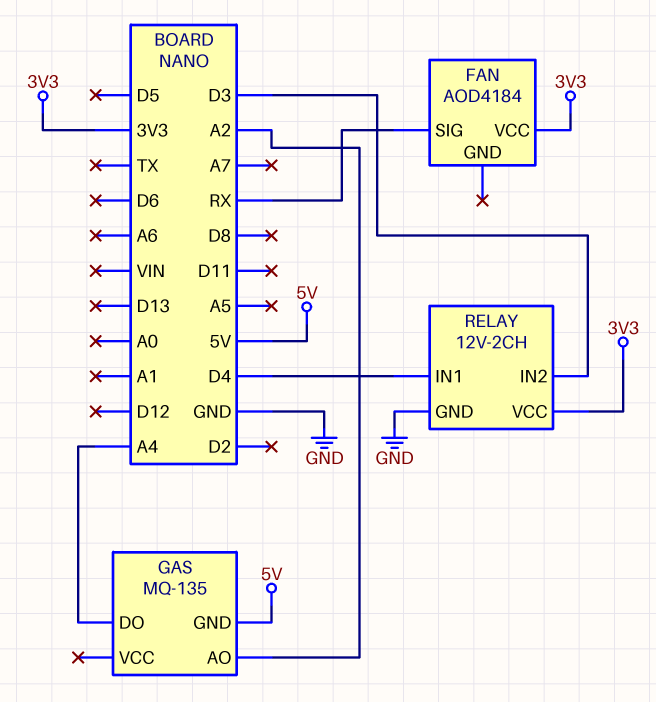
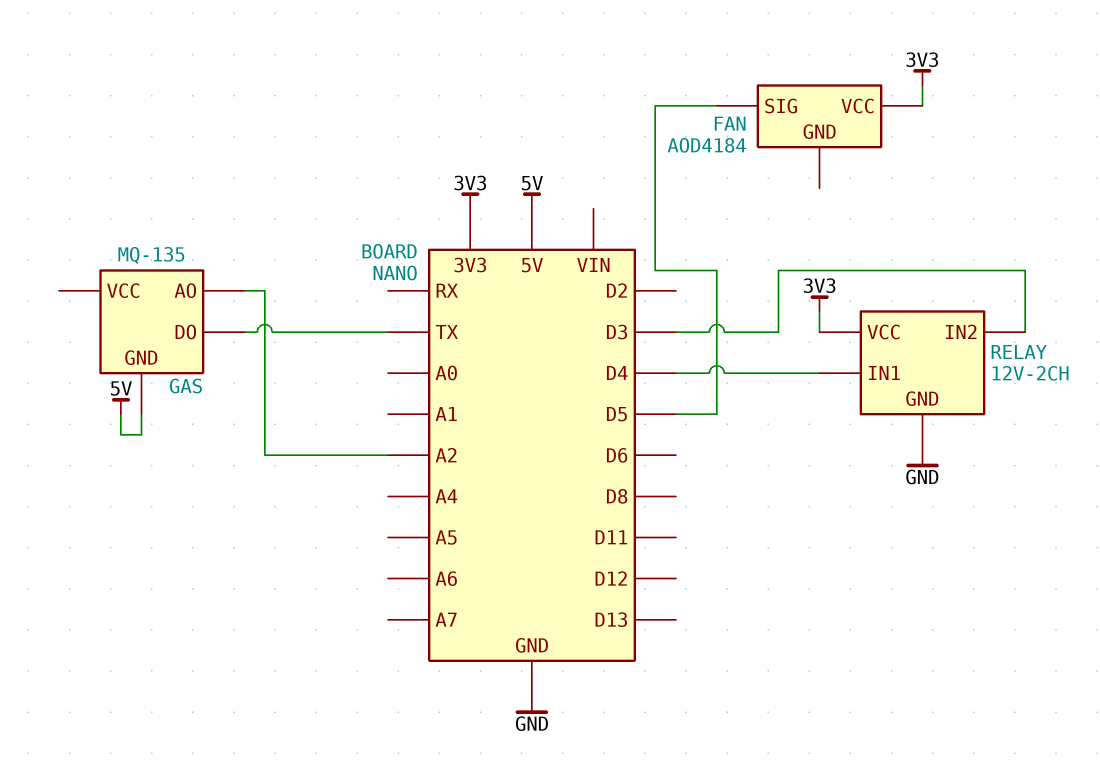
FAN pin SIG: RX -> D5
GAS pin DO: A4 -> TX

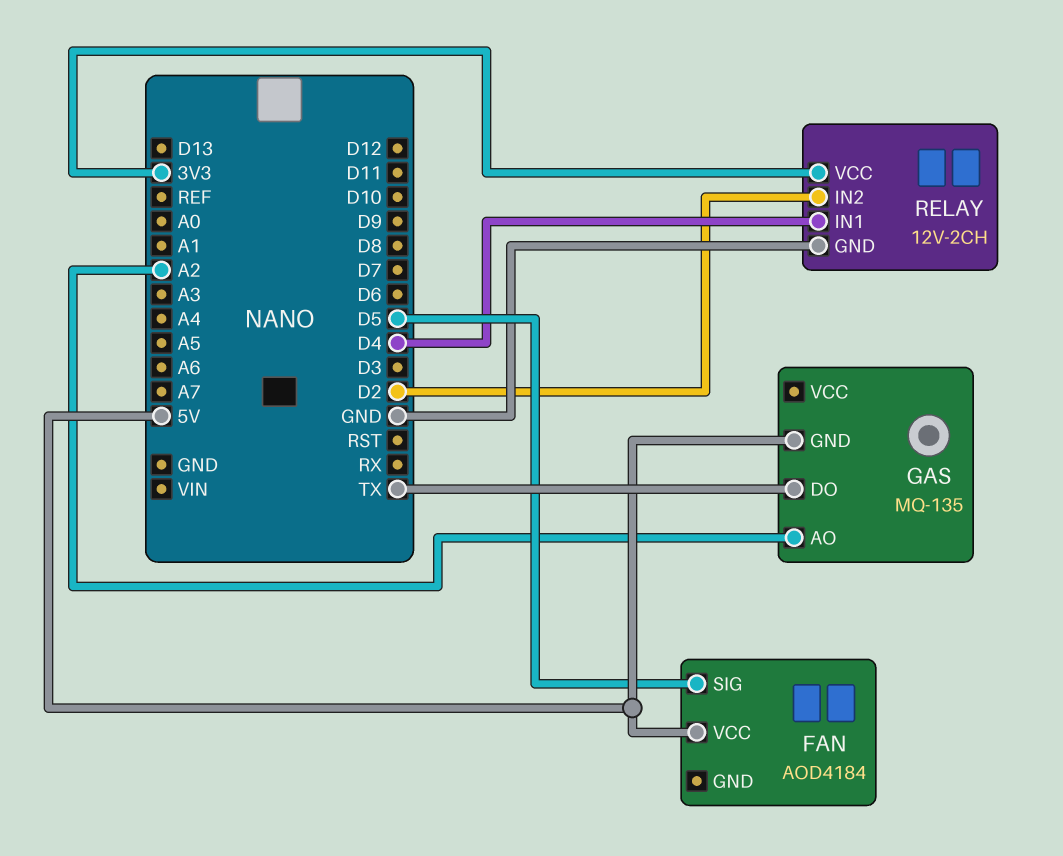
FAN pin VCC: 3V3 -> 5V
RELAY pin IN2: D3 -> D2

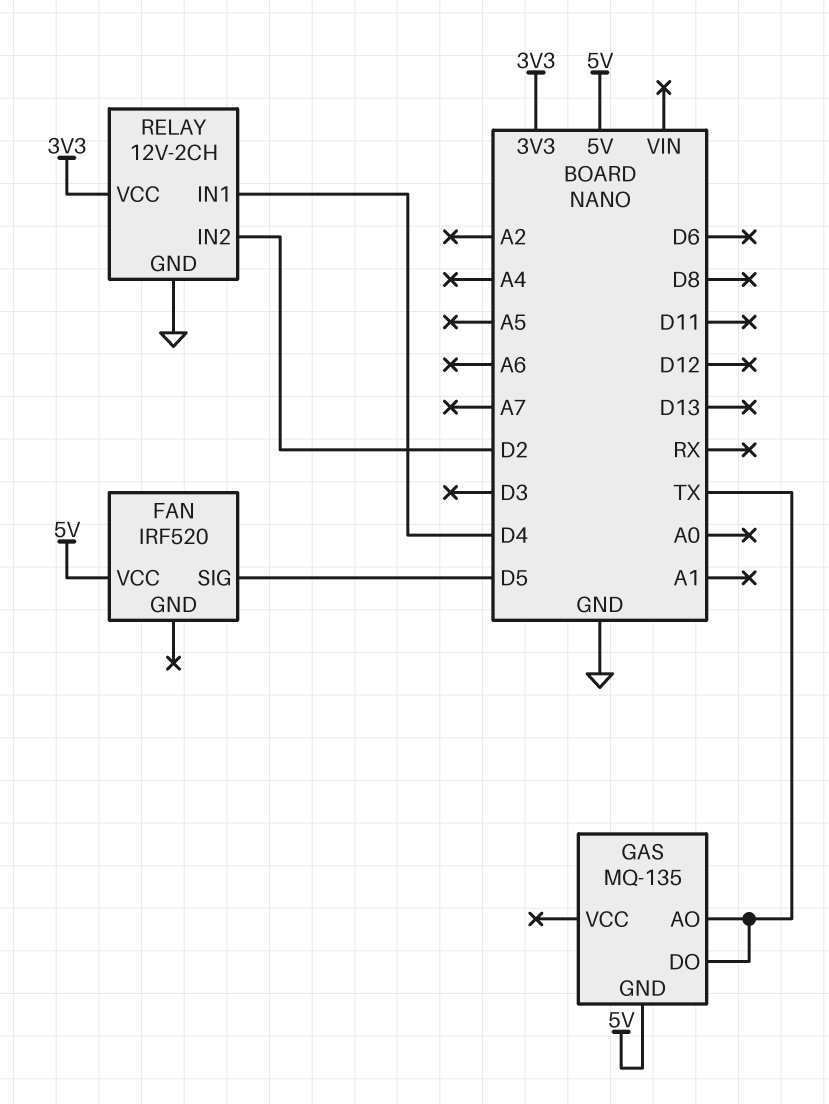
FAN: AOD4184 -> IRF520
GAS pin AO: A2 -> TX

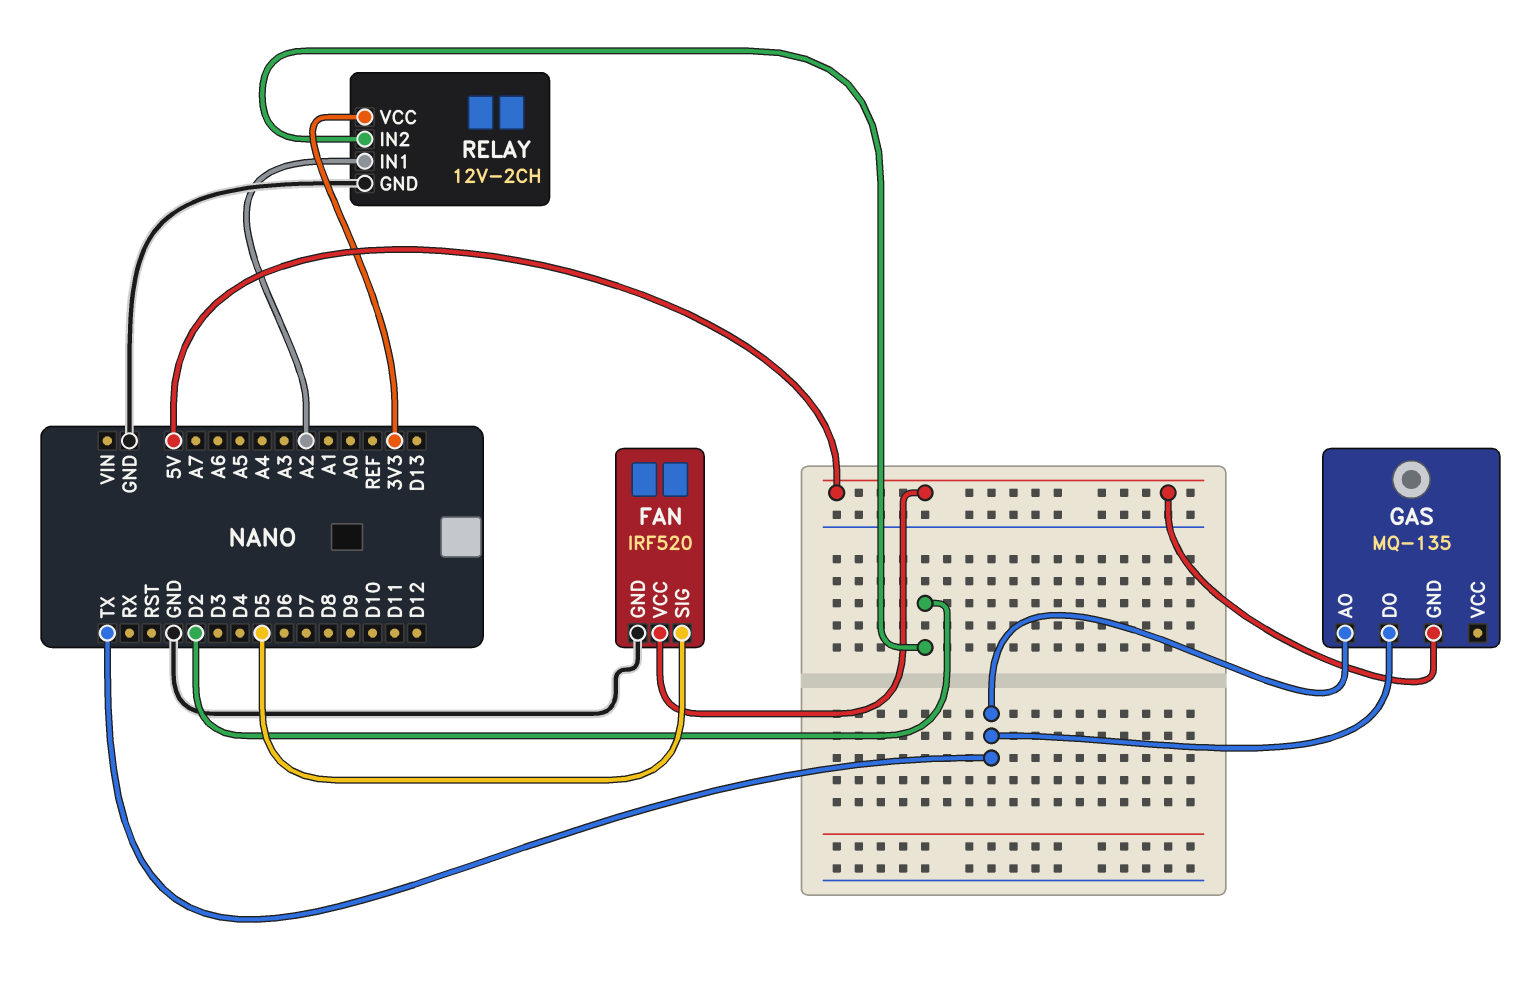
FAN pin GND: none -> GND
RELAY pin IN1: D4 -> A2

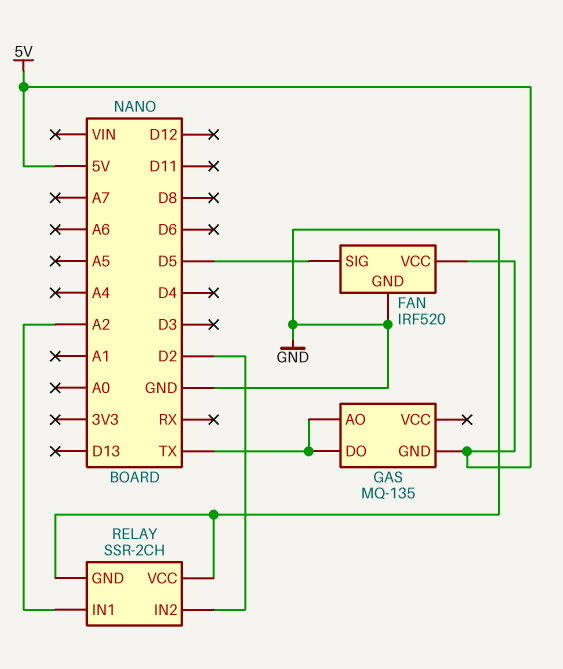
RELAY: 12V-2CH -> SSR-2CH
RELAY pin VCC: 3V3 -> GND

